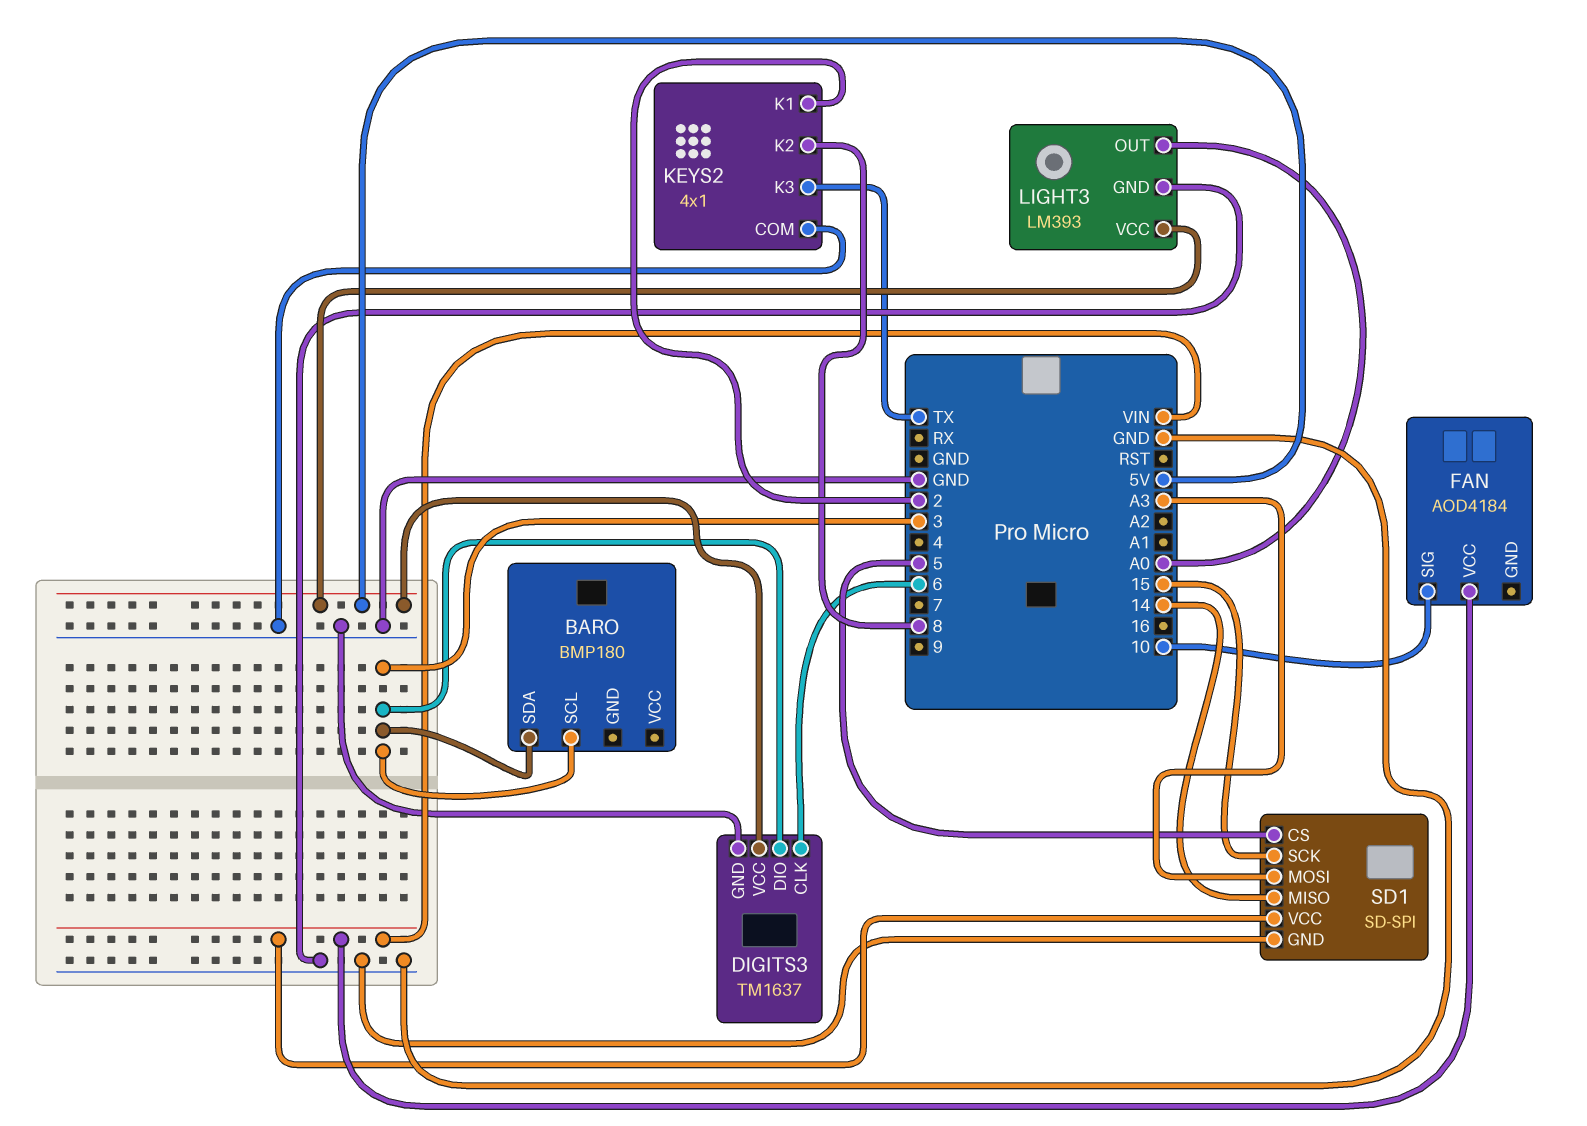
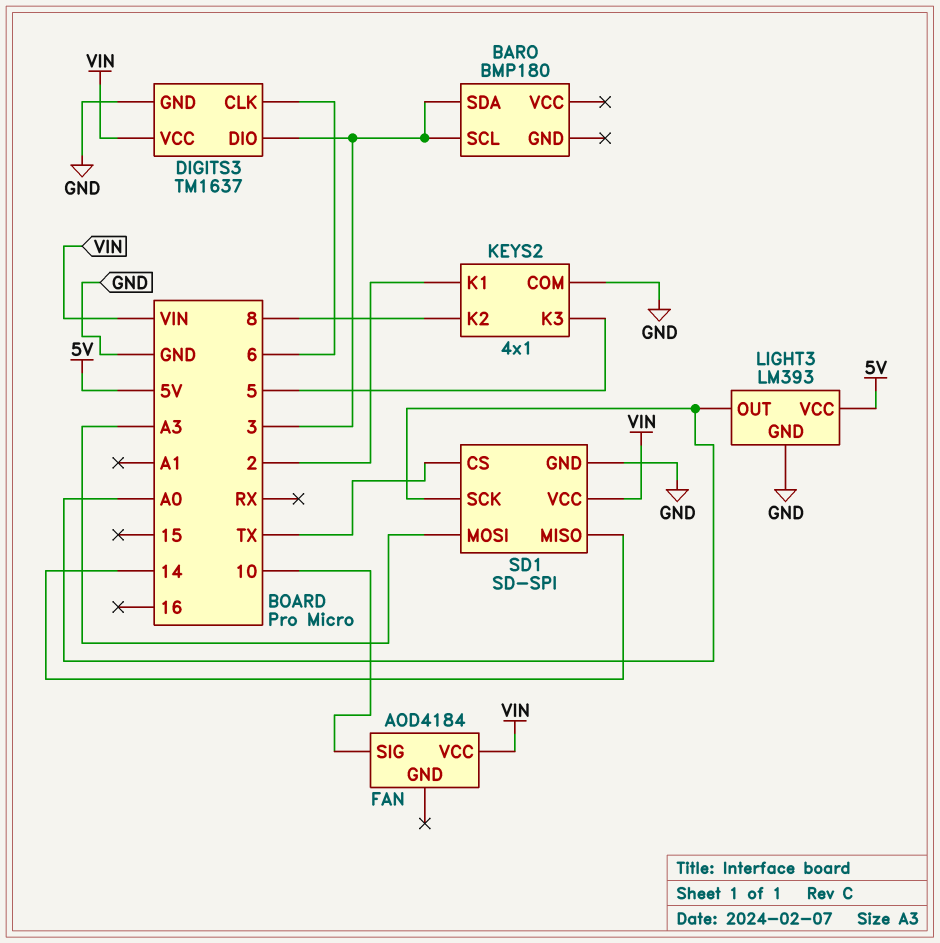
DIGITS3 pin VCC: 5V -> VIN
KEYS2 pin K3: TX -> 5
SD1 pin CS: 5 -> TX
SD1 pin SCK: 15 -> A0

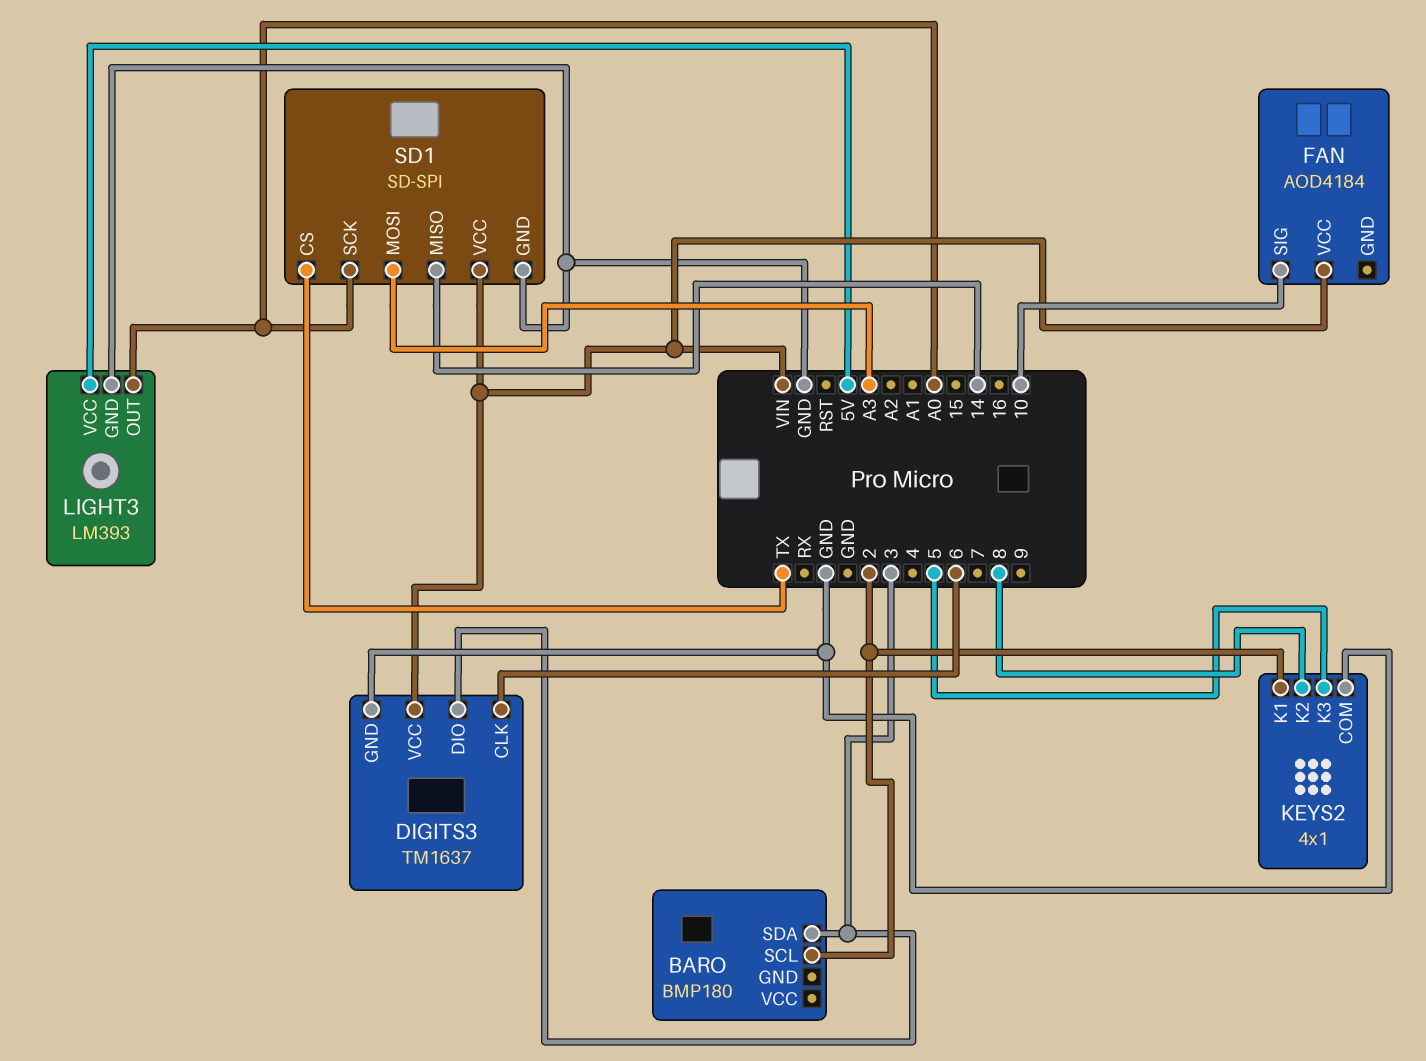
BARO pin SCL: 3 -> 2

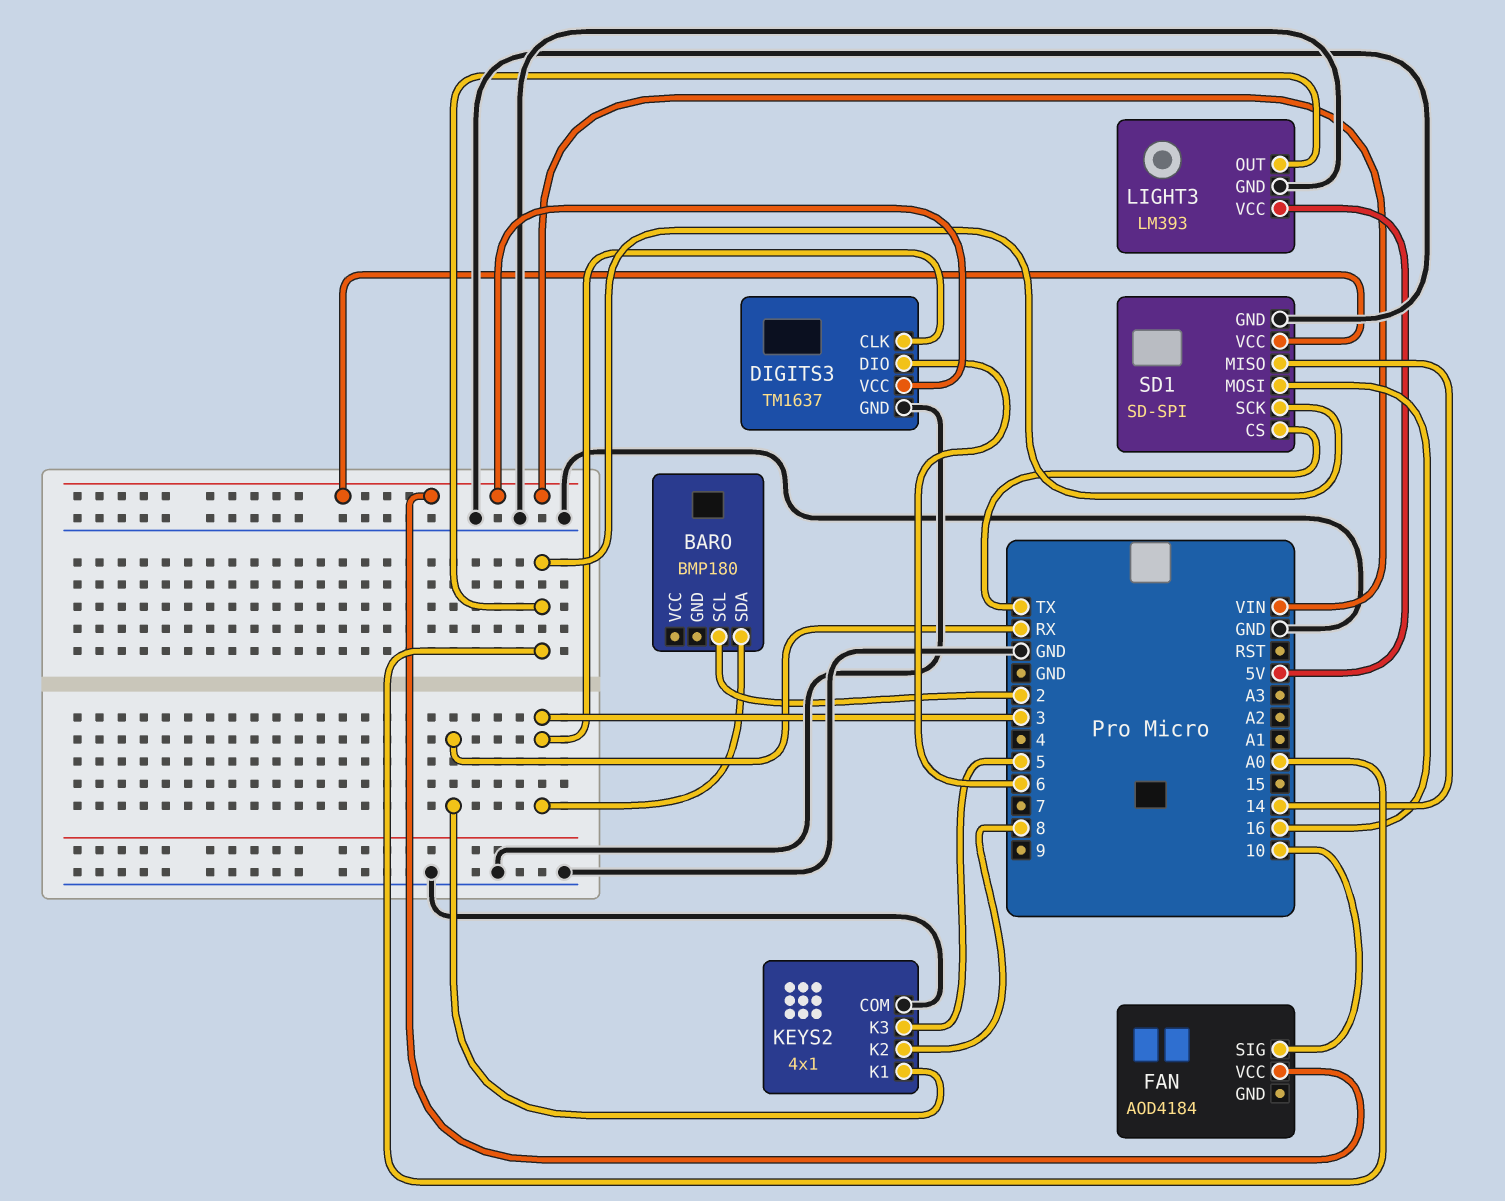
DIGITS3 pin CLK: 6 -> 3
DIGITS3 pin DIO: 3 -> 6
KEYS2 pin K1: 2 -> RX
SD1 pin MOSI: A3 -> 16

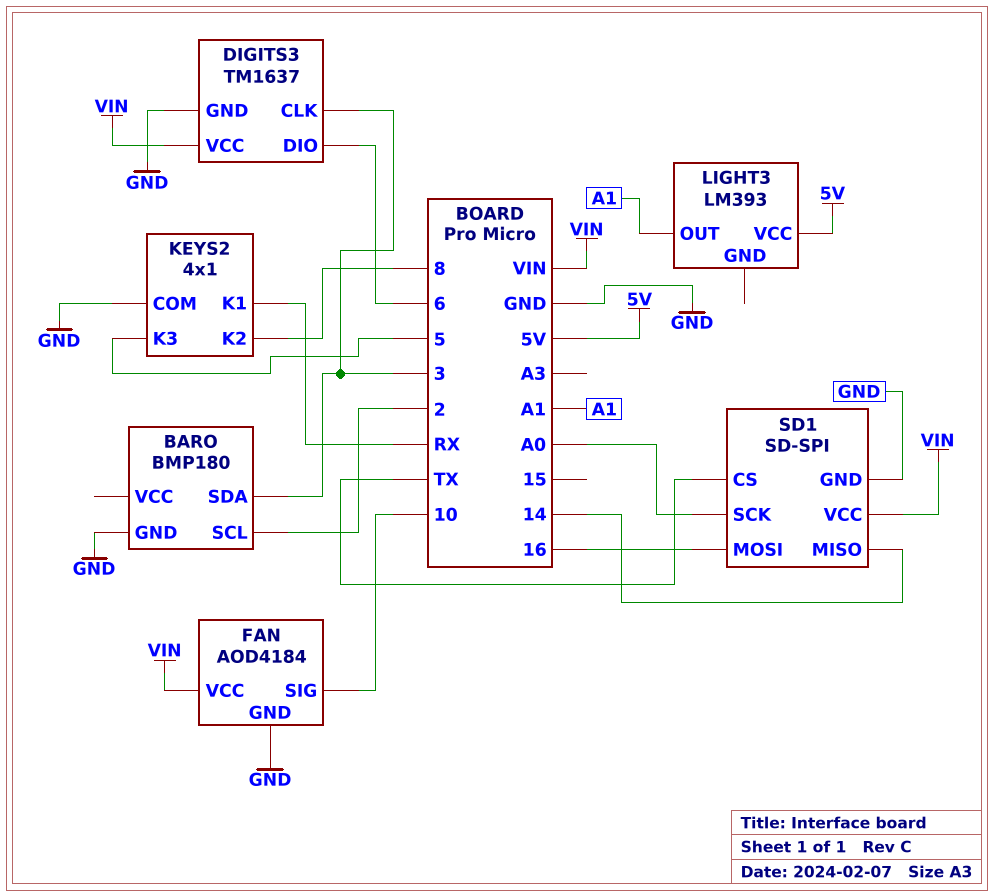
BARO pin GND: none -> GND
FAN pin GND: none -> GND
LIGHT3 pin GND: GND -> none
LIGHT3 pin OUT: A0 -> A1

